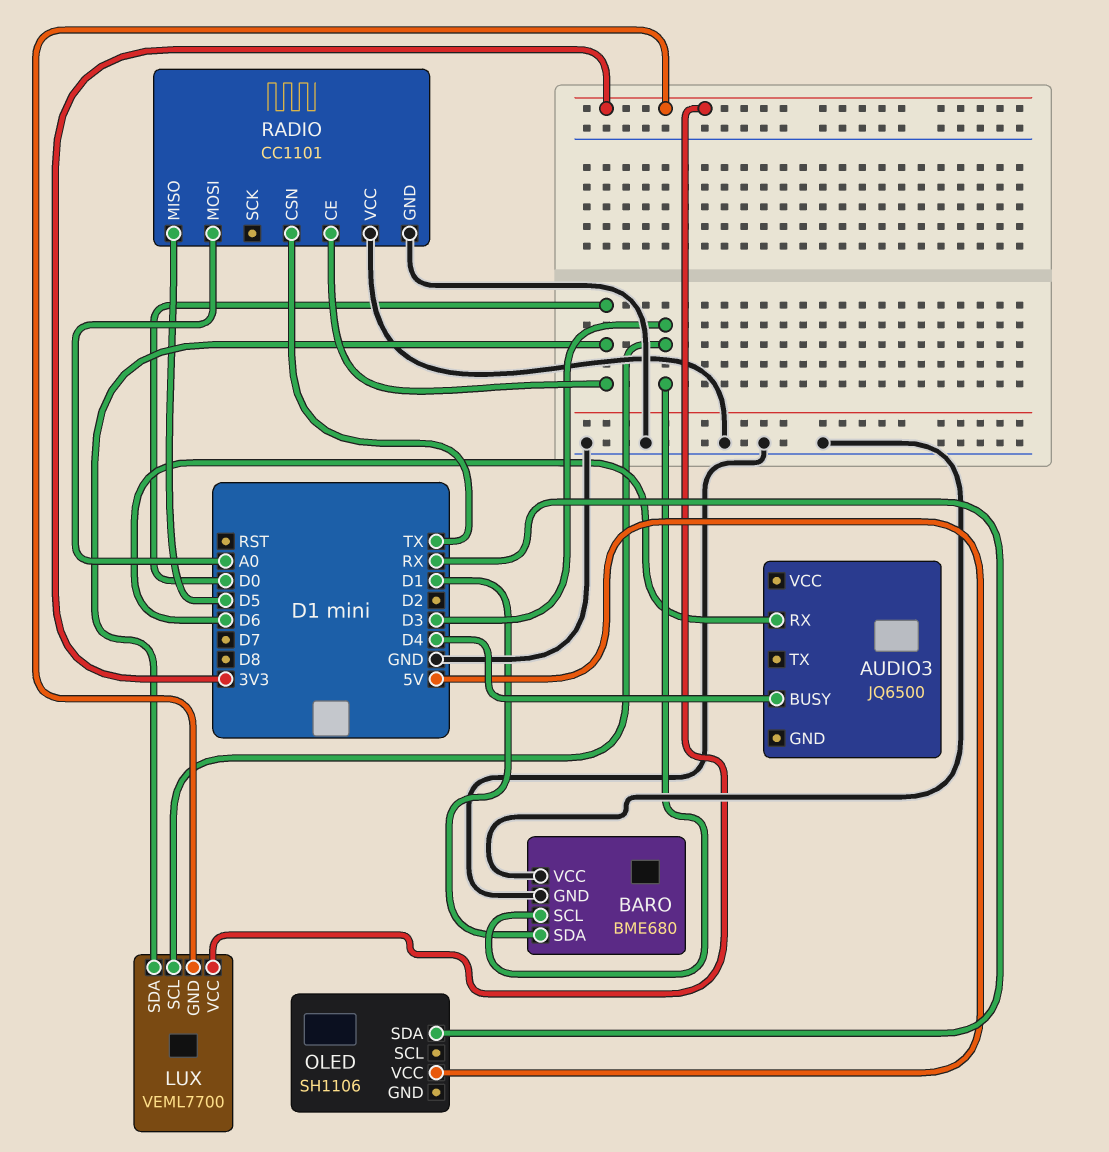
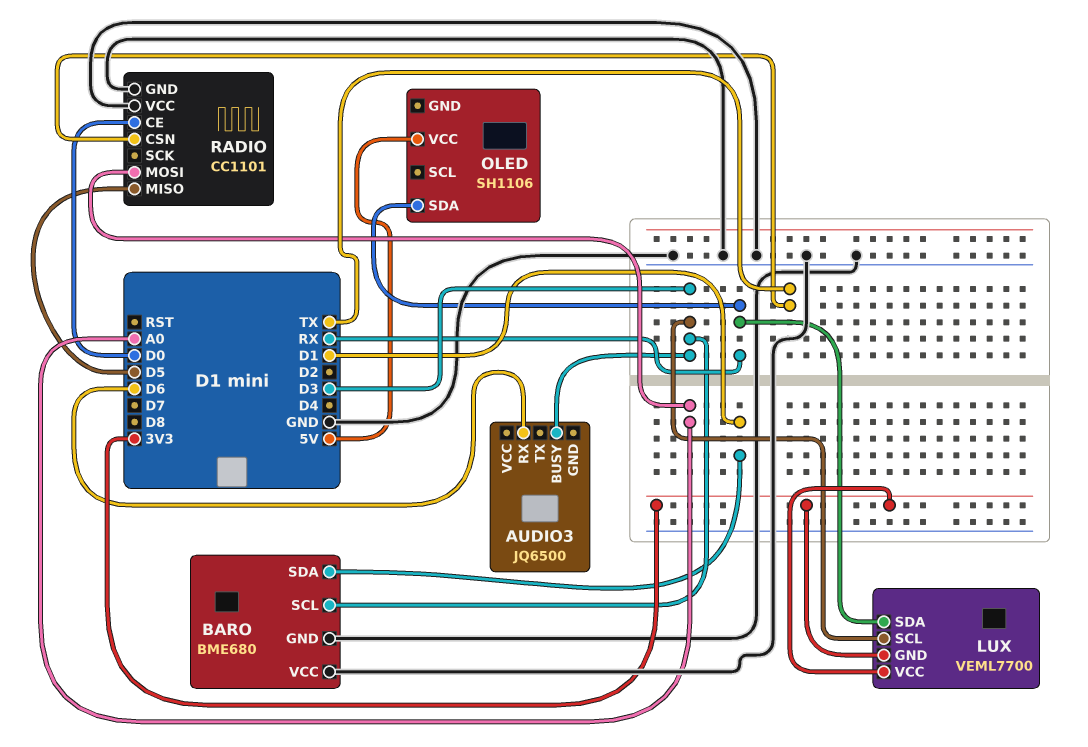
AUDIO3 pin BUSY: D4 -> D3
LUX pin SDA: D0 -> RX

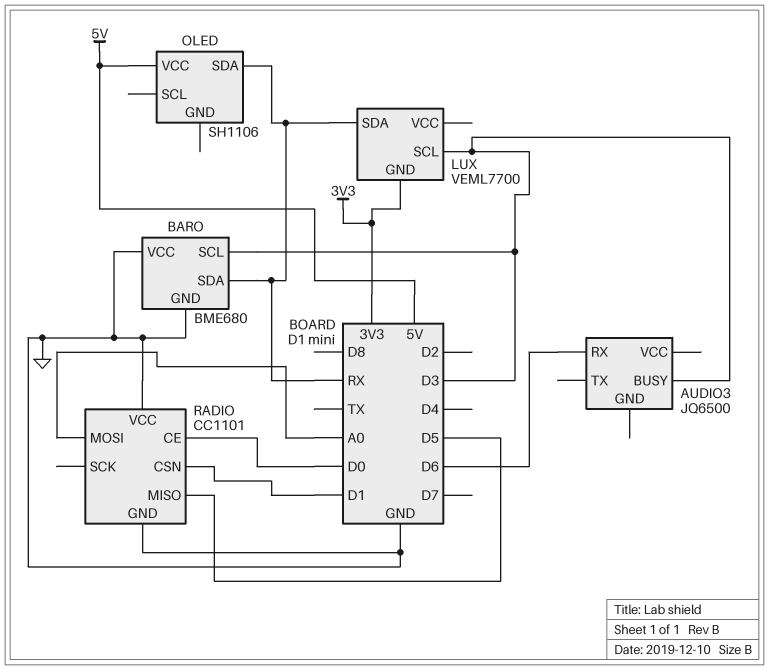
BARO pin SDA: D1 -> RX
LUX pin VCC: 3V3 -> none
RADIO pin CSN: TX -> D1

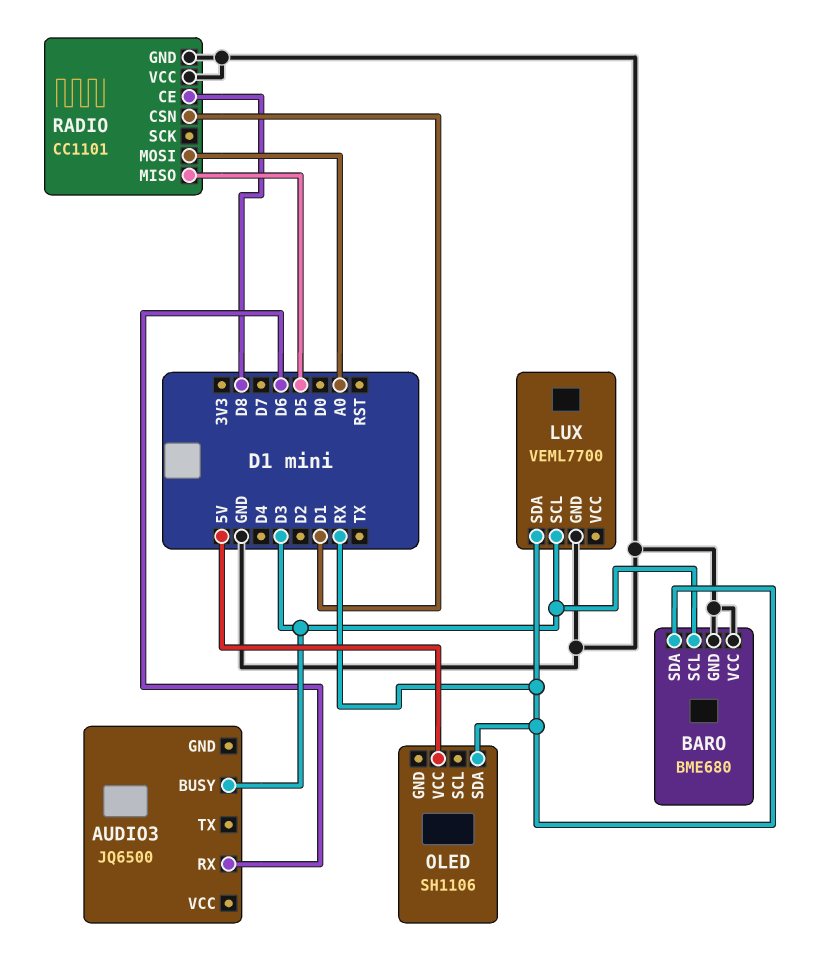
LUX pin GND: 3V3 -> GND
RADIO pin CE: D0 -> D8

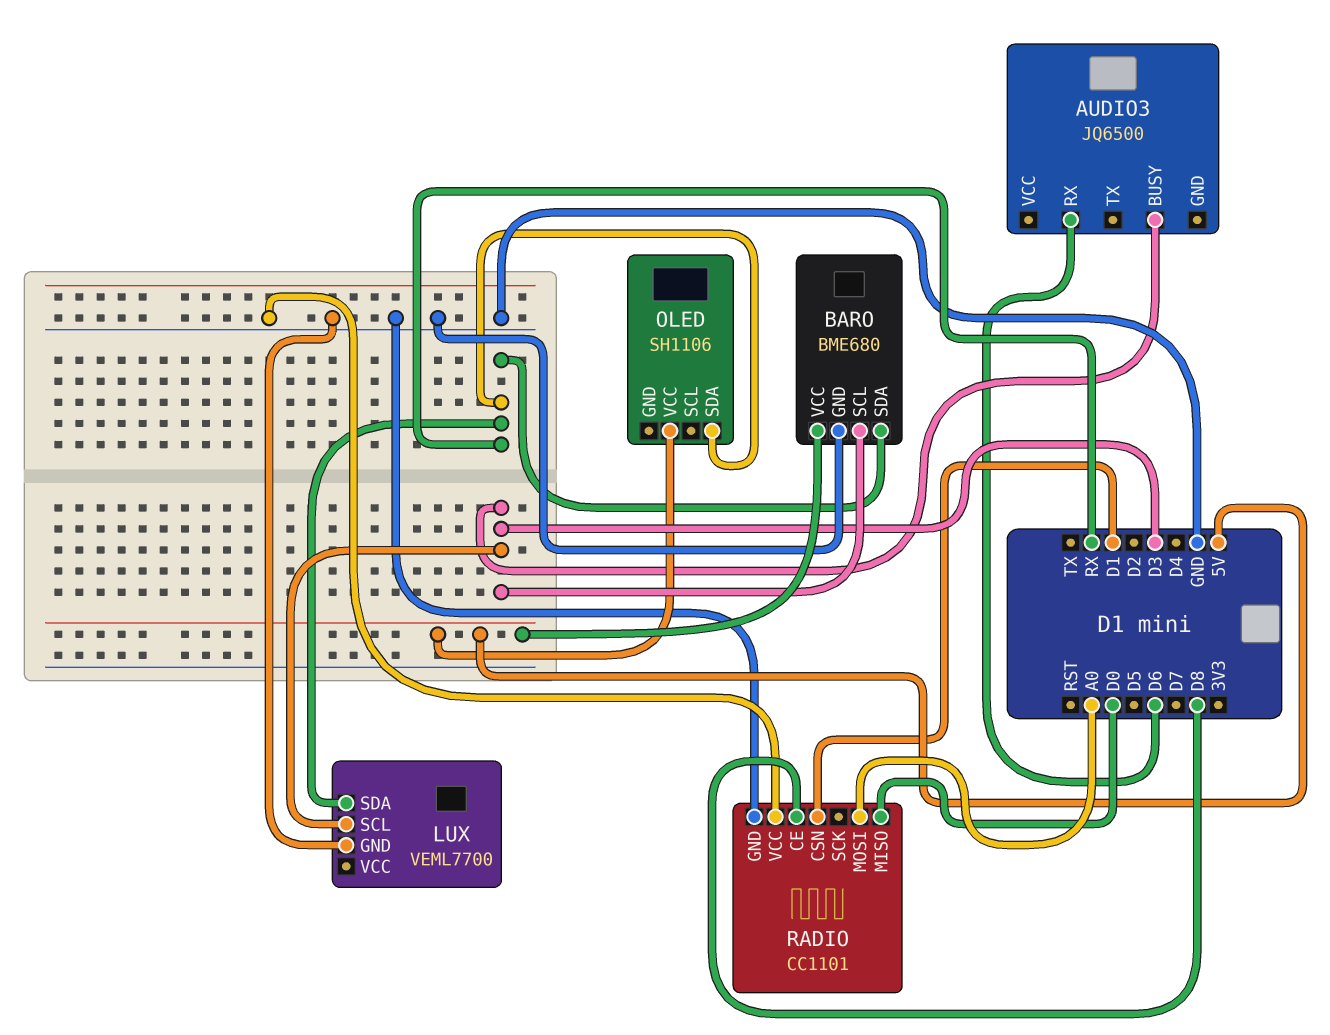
BARO pin VCC: GND -> 5V
RADIO pin MISO: D5 -> D0

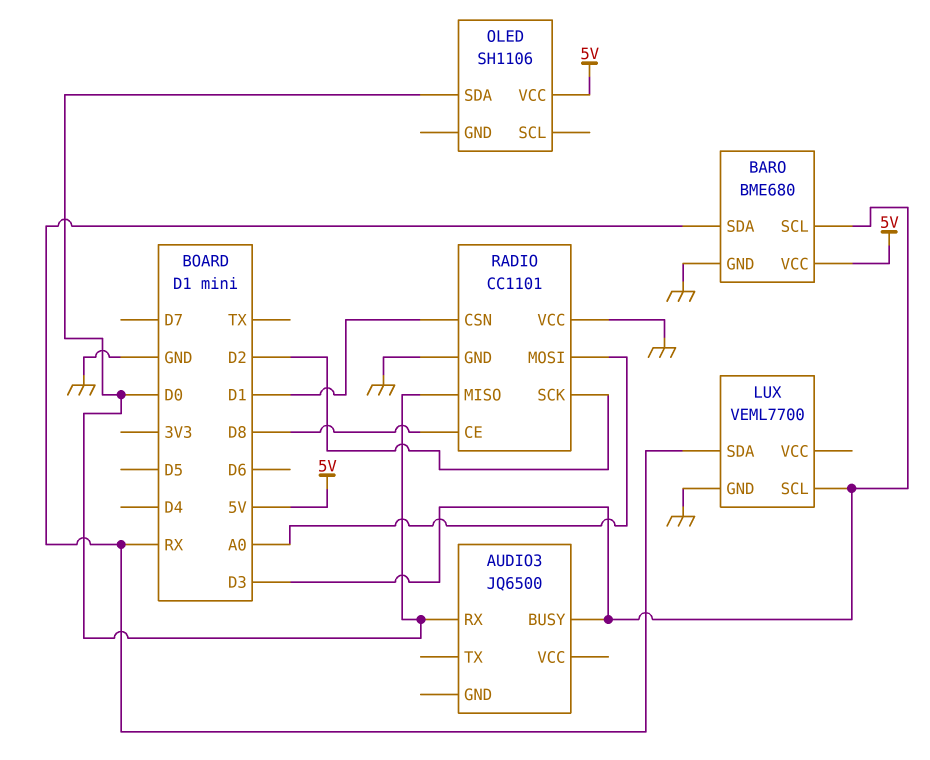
AUDIO3 pin RX: D6 -> D0
OLED pin SDA: RX -> D0
RADIO pin SCK: none -> D2

